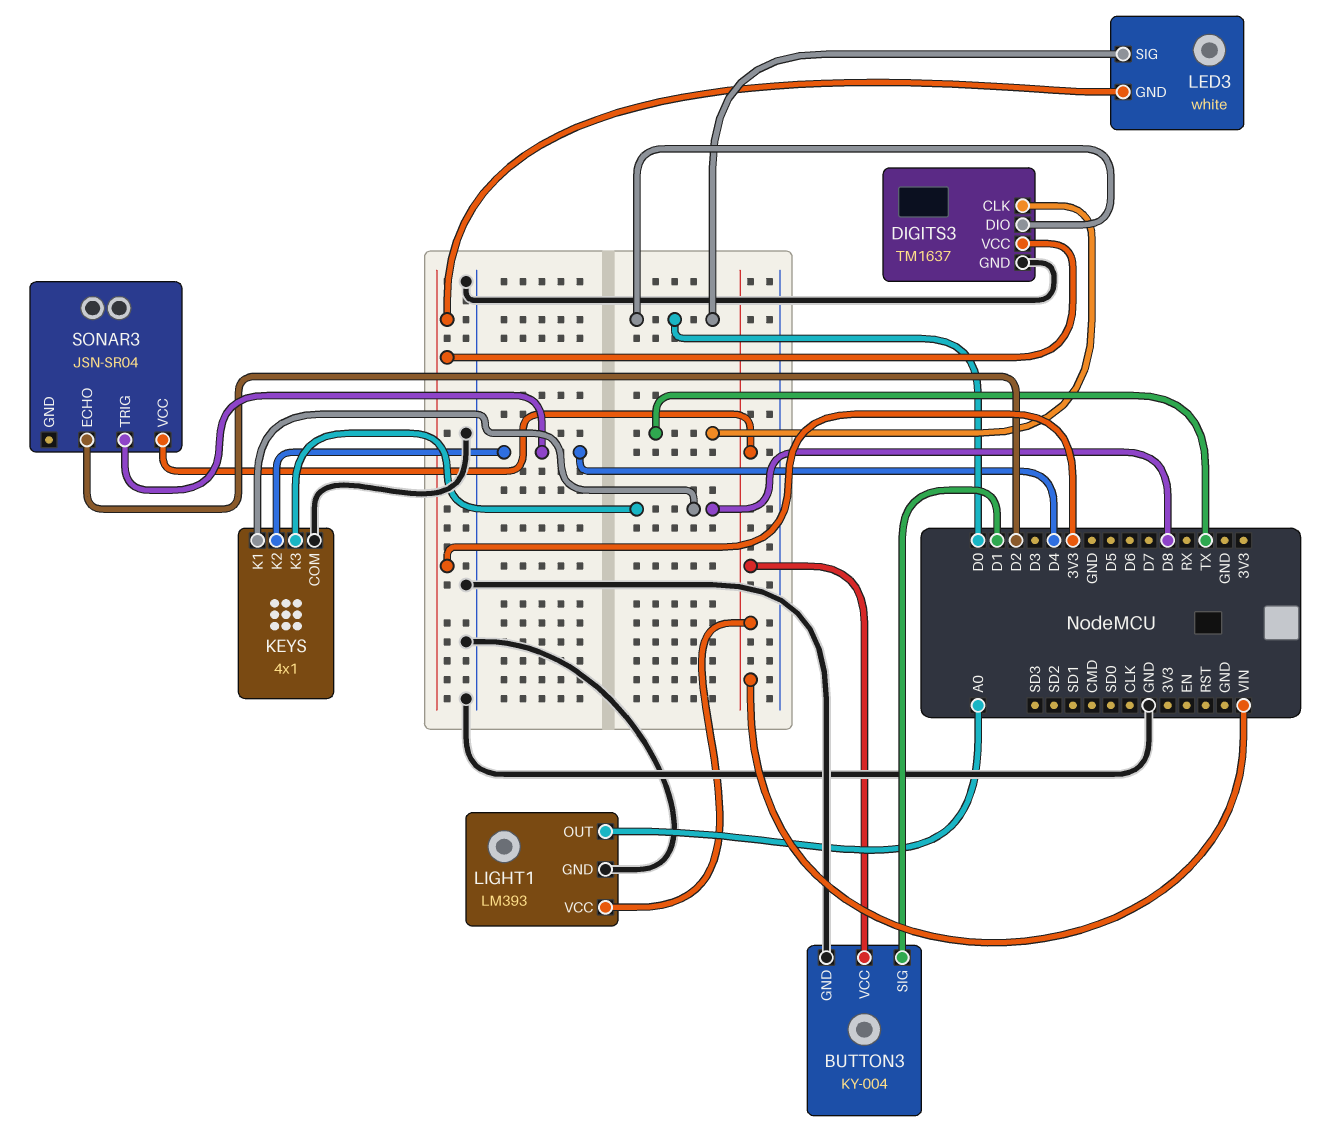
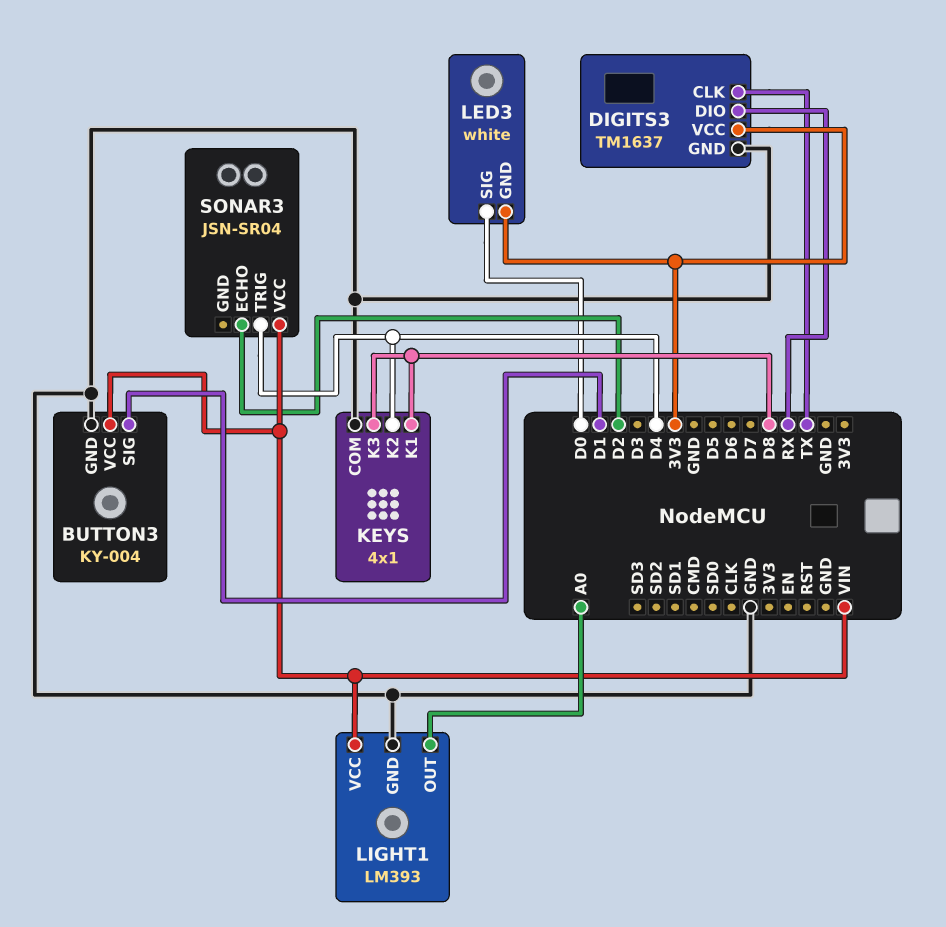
DIGITS3 pin DIO: D0 -> RX

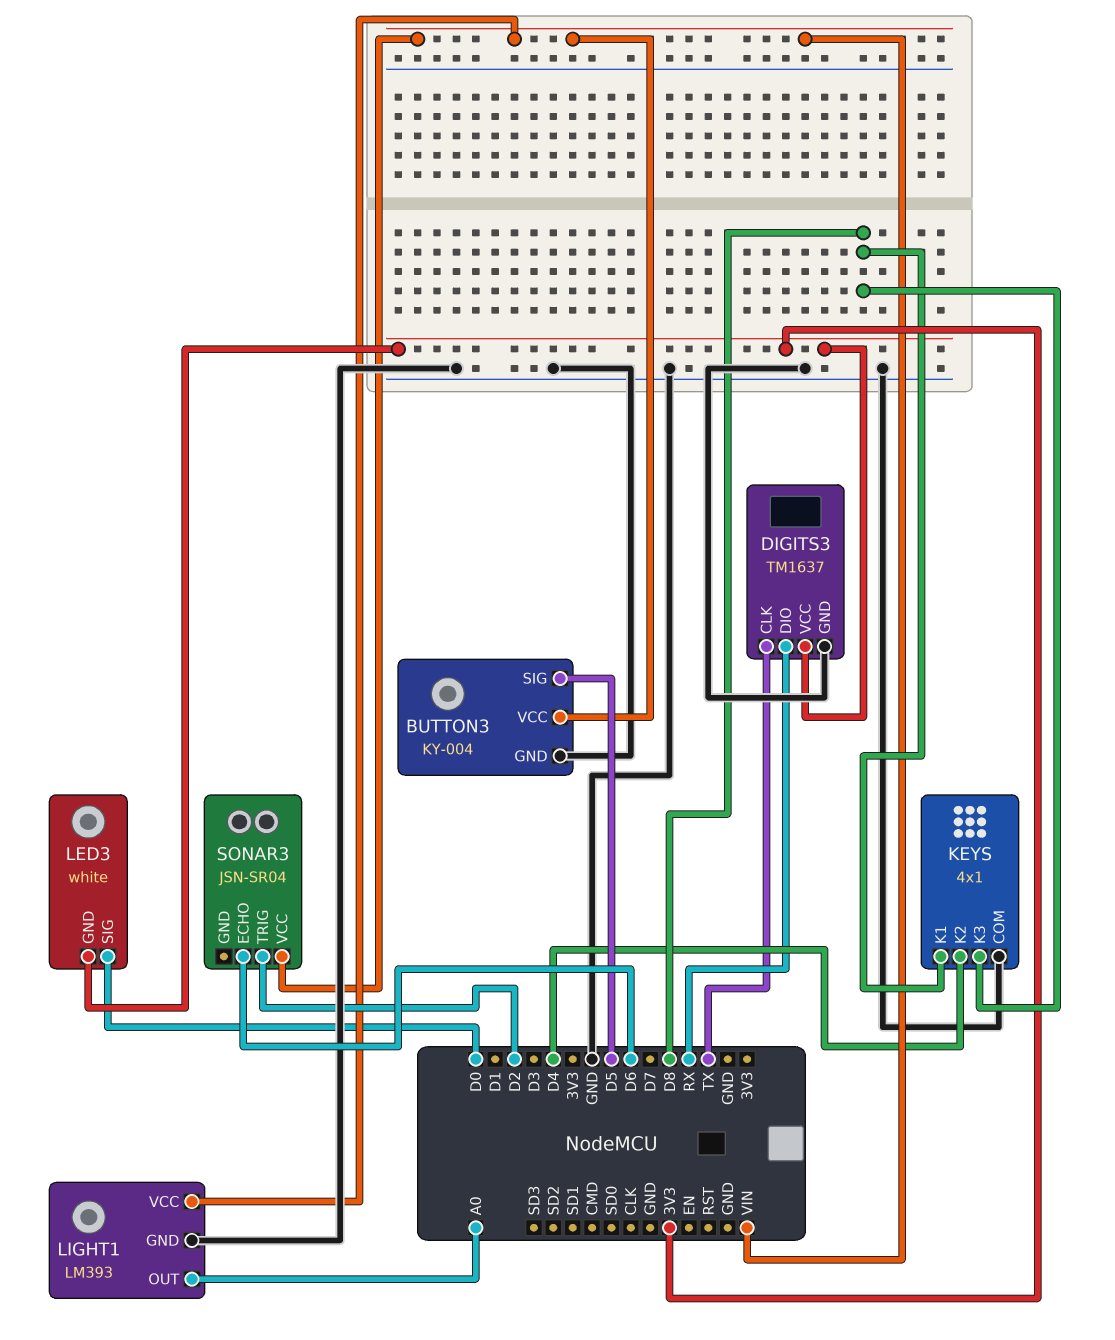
BUTTON3 pin SIG: D1 -> D5
SONAR3 pin ECHO: D2 -> D6
SONAR3 pin TRIG: D4 -> D2

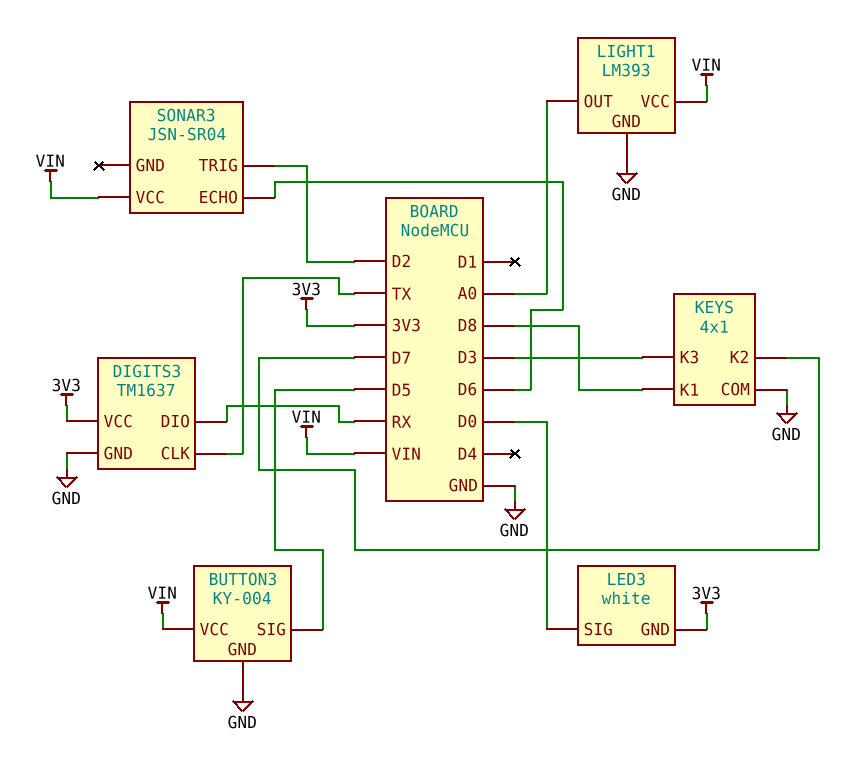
KEYS pin K2: D4 -> D7
KEYS pin K3: D8 -> D3

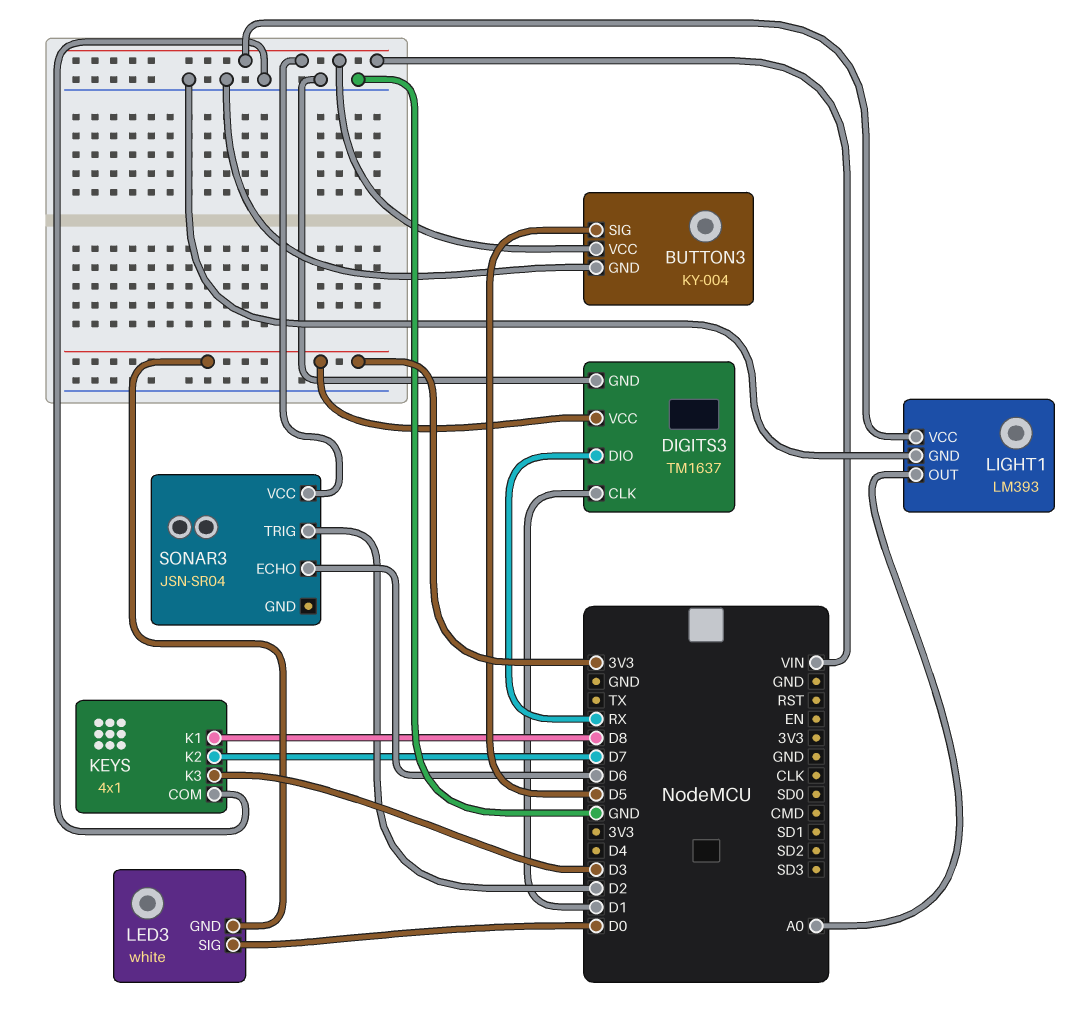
DIGITS3 pin CLK: TX -> D1

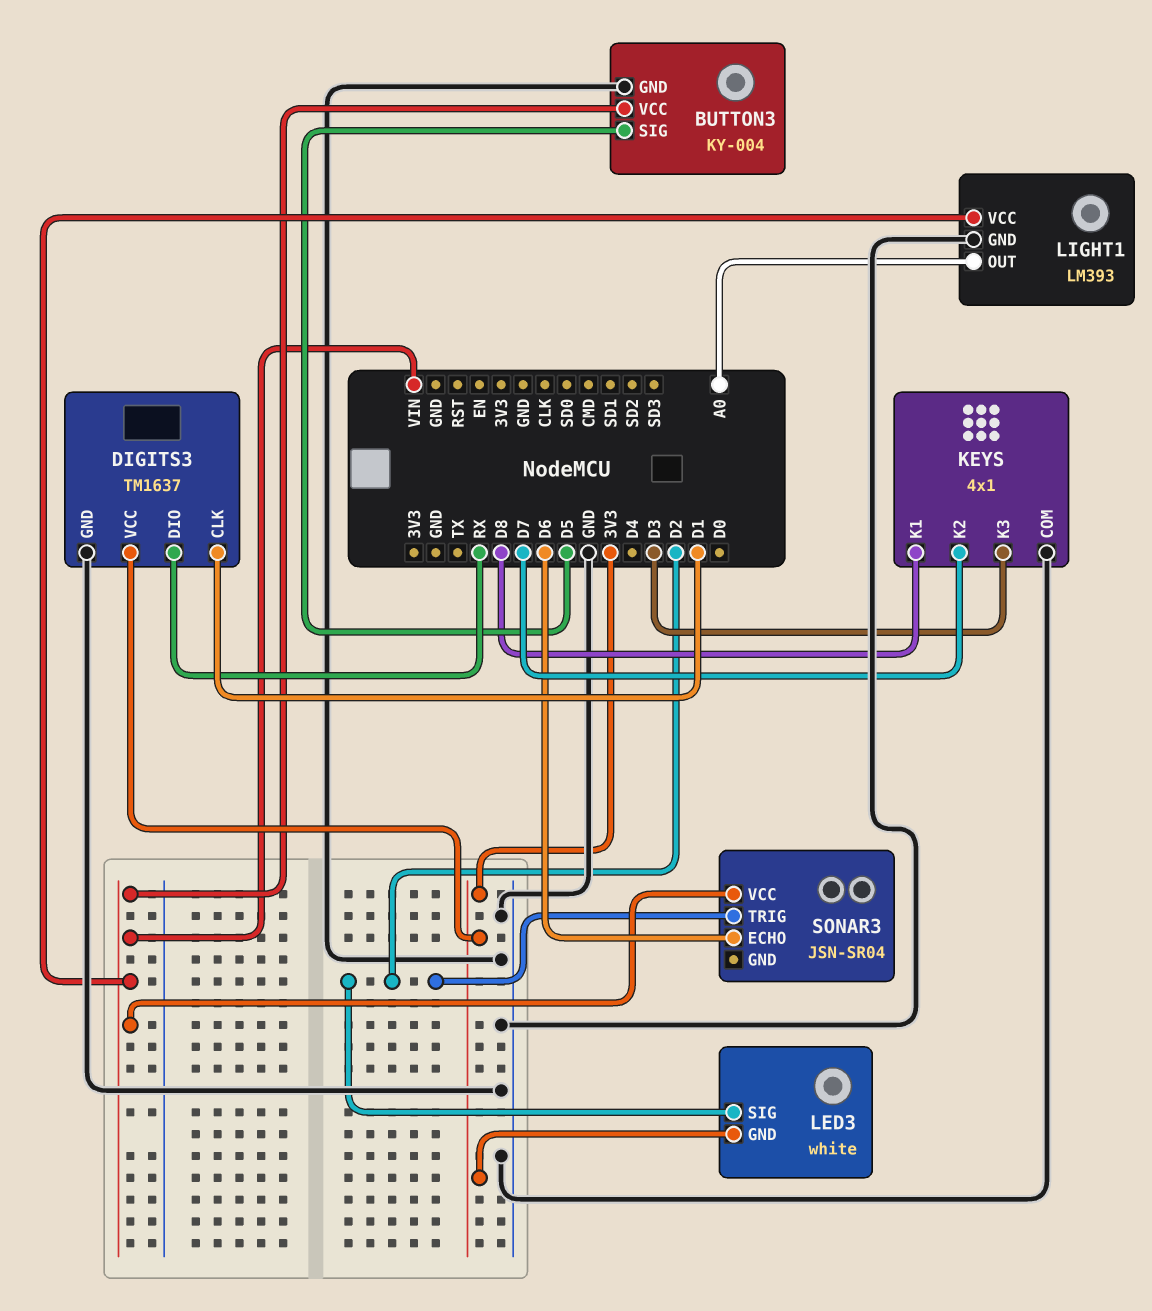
LED3 pin SIG: D0 -> D2

